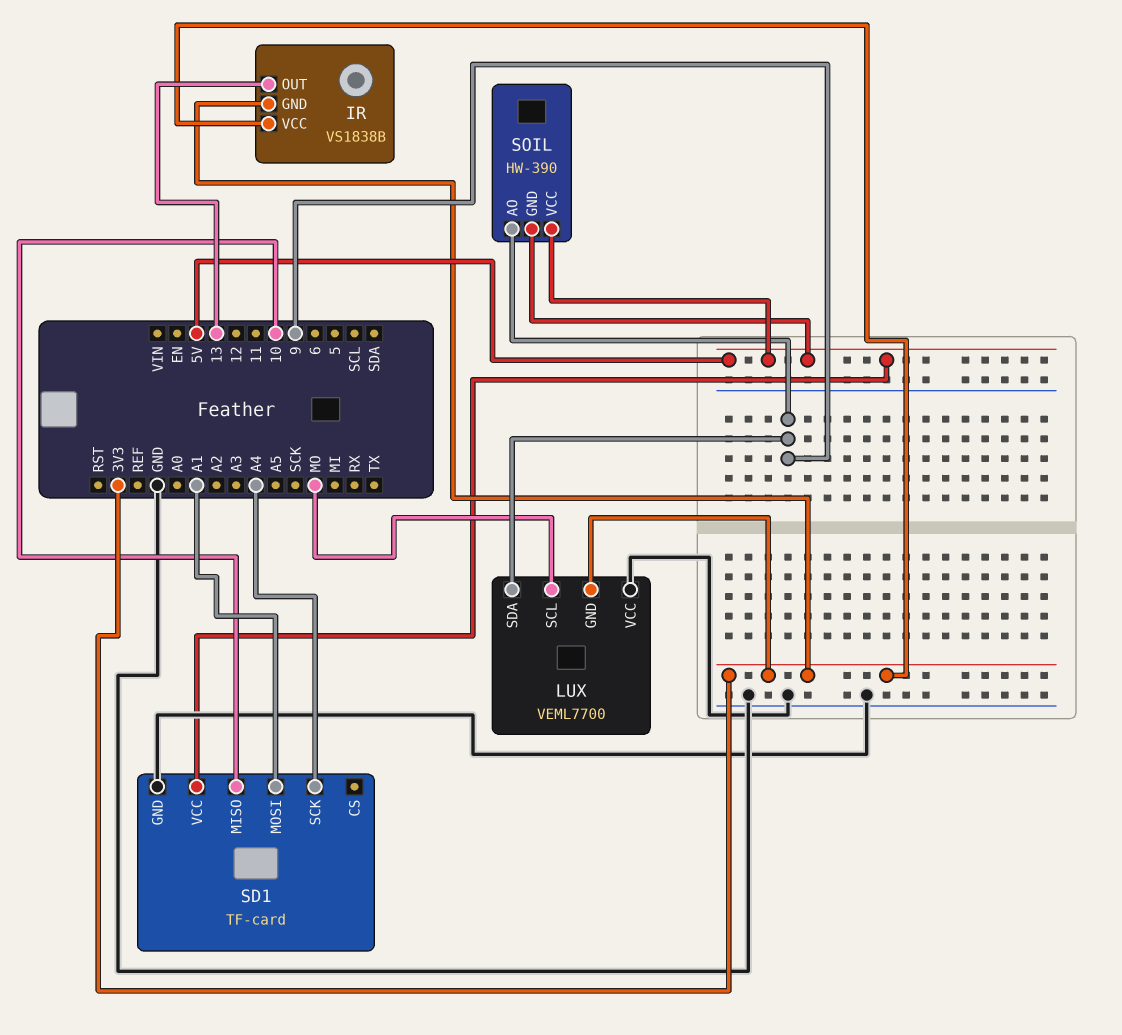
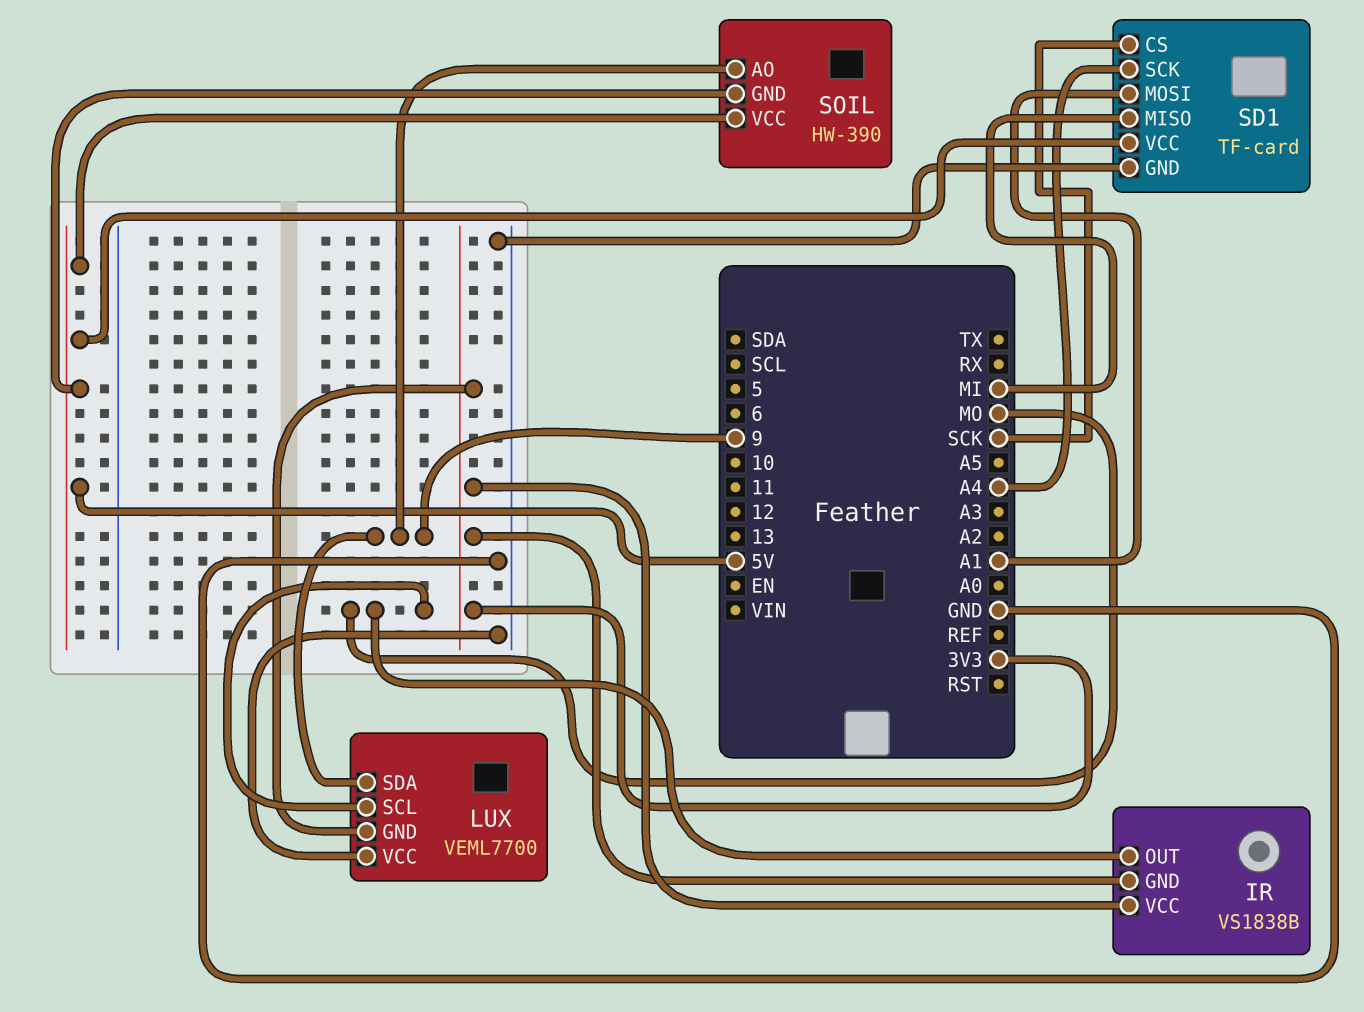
IR pin OUT: 13 -> MO
SD1 pin CS: none -> SCK
SD1 pin MISO: 10 -> MI

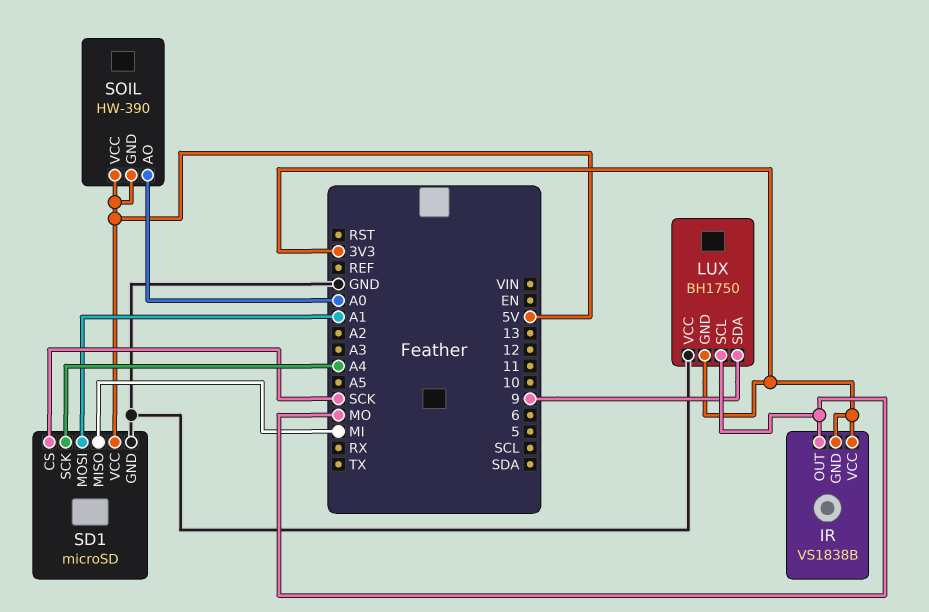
LUX: VEML7700 -> BH1750
SD1: TF-card -> microSD
SOIL pin AO: 9 -> A0

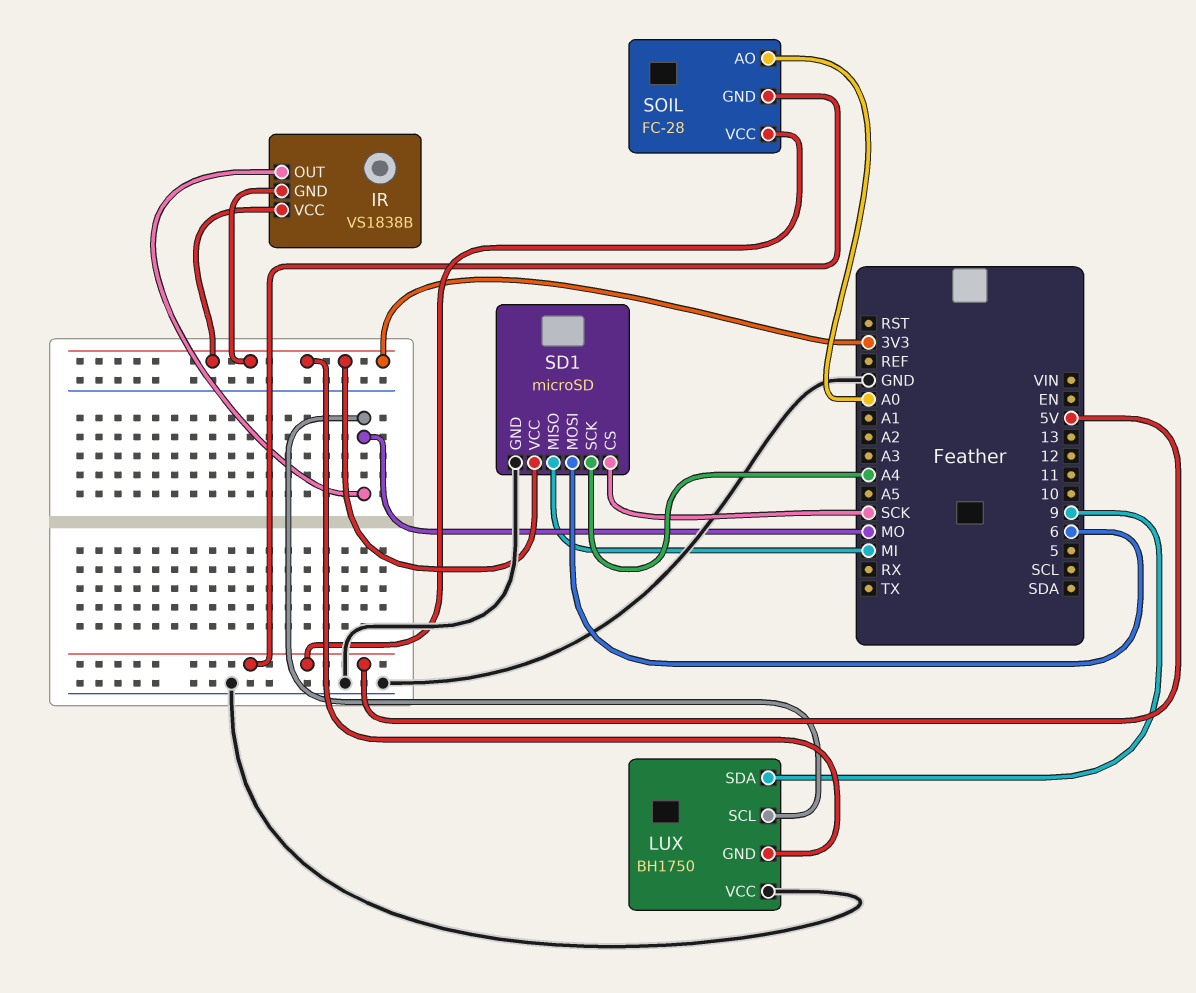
SD1 pin MOSI: A1 -> 6
SD1 pin VCC: 5V -> 3V3
SOIL: HW-390 -> FC-28

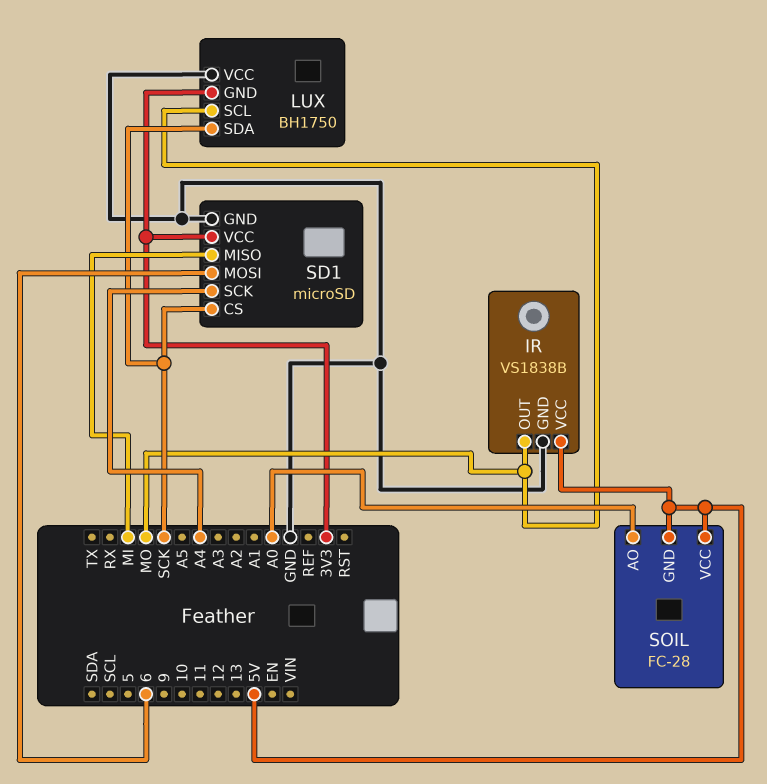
IR pin GND: 3V3 -> GND
IR pin VCC: 3V3 -> 5V
LUX pin SDA: 9 -> SCK

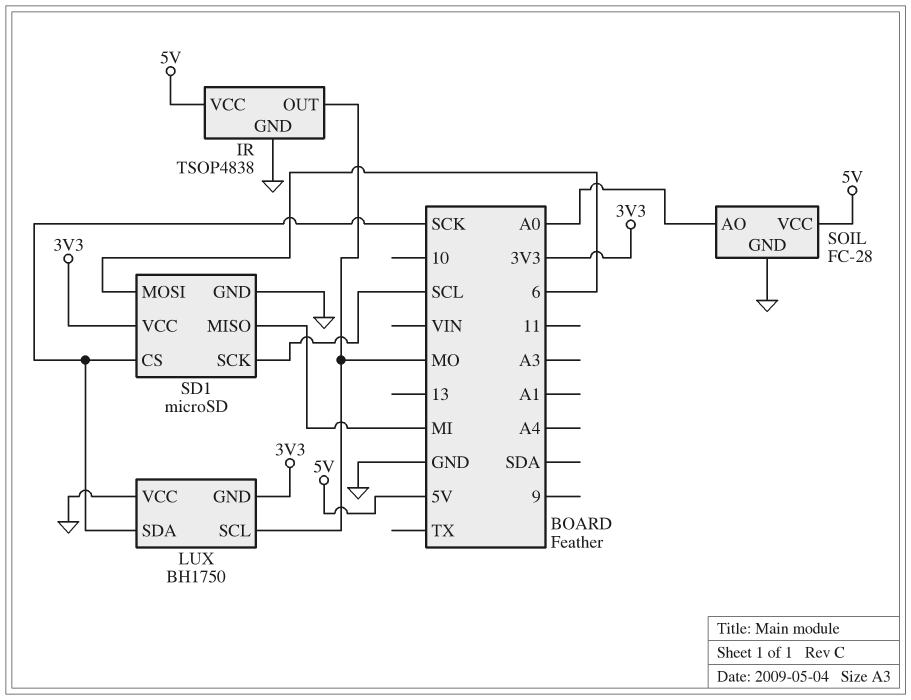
IR: VS1838B -> TSOP4838
SD1 pin SCK: A4 -> SCL
SOIL pin GND: 5V -> GND

